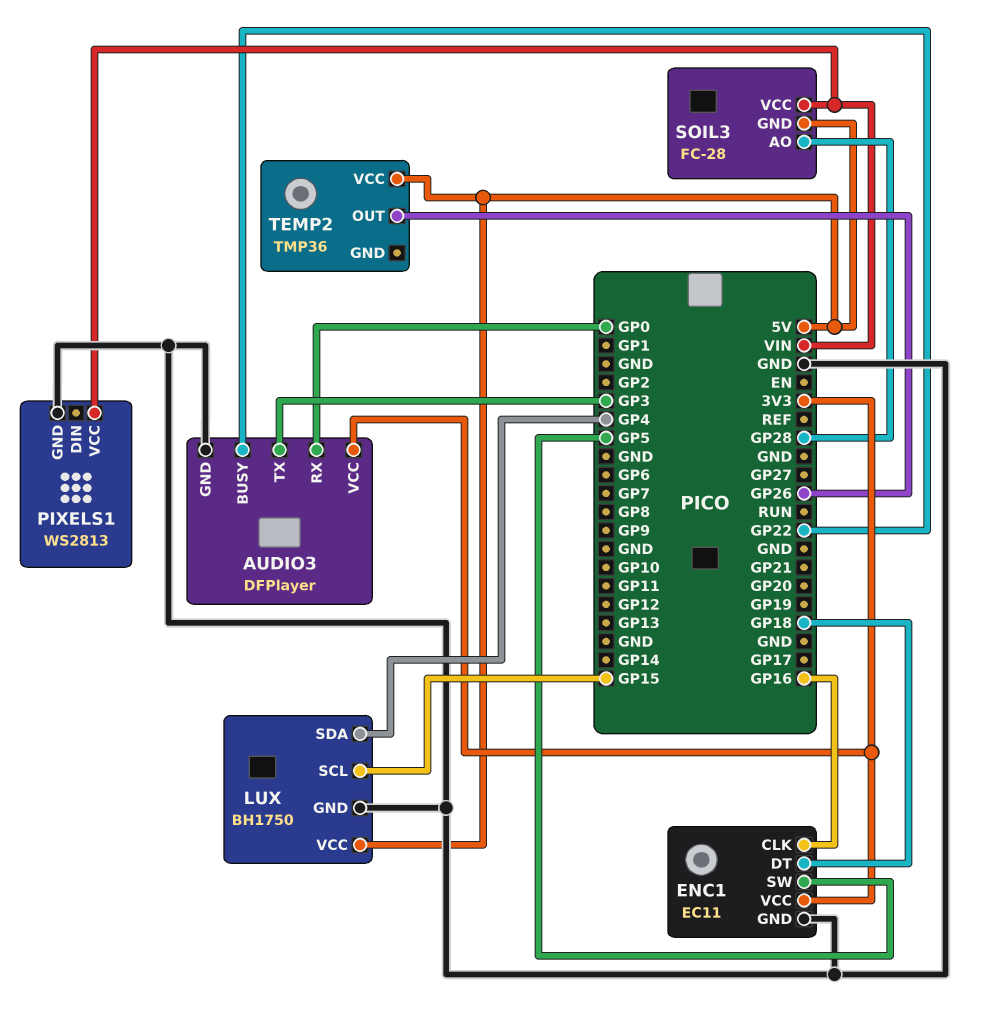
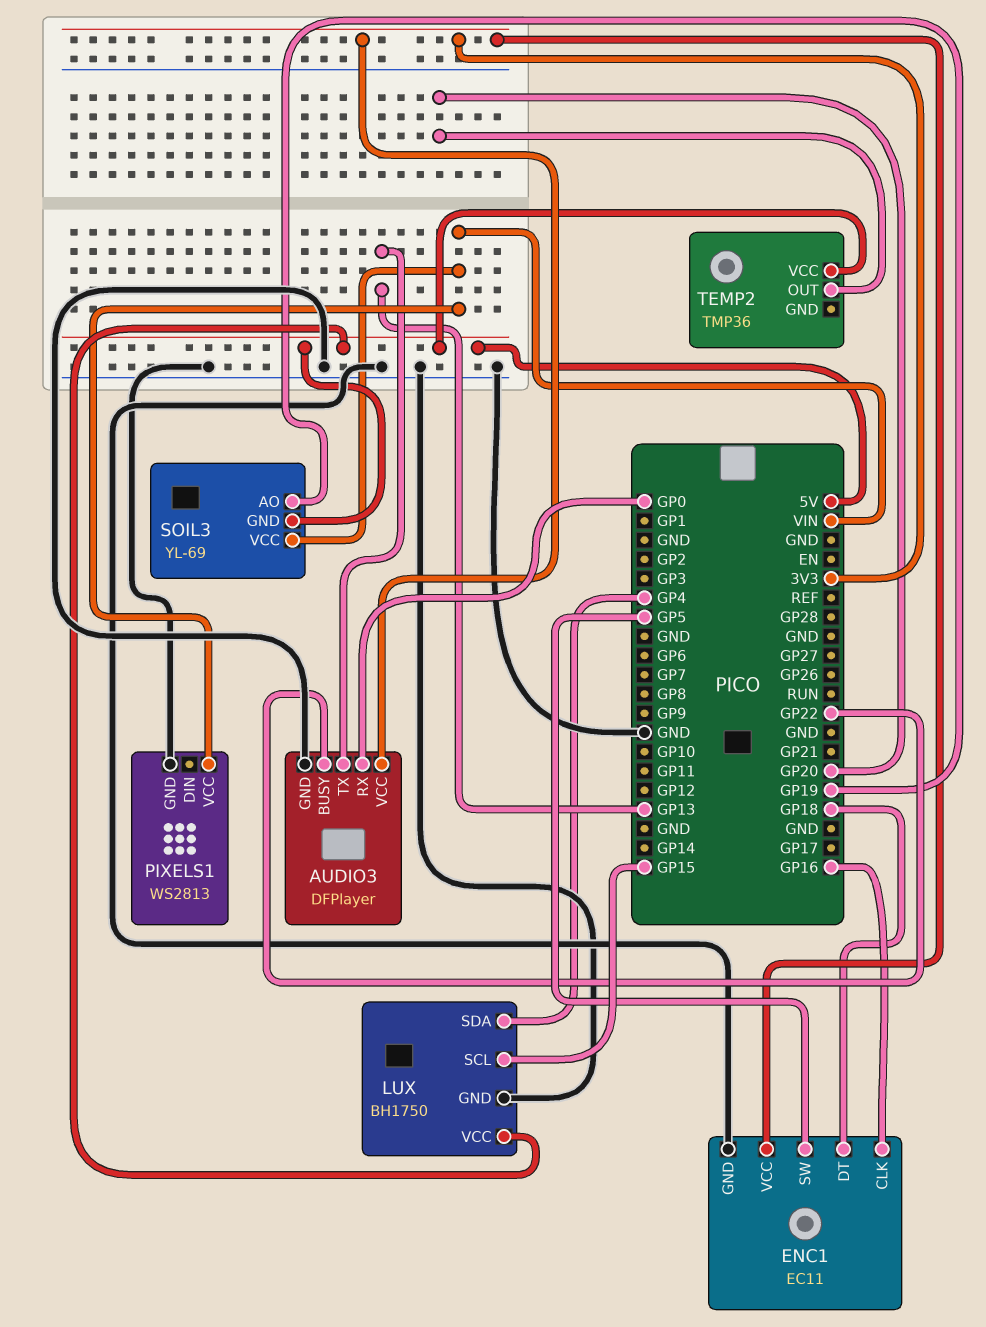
AUDIO3 pin TX: GP3 -> GP13
SOIL3: FC-28 -> YL-69
SOIL3 pin AO: GP28 -> GP19
TEMP2 pin OUT: GP26 -> GP20

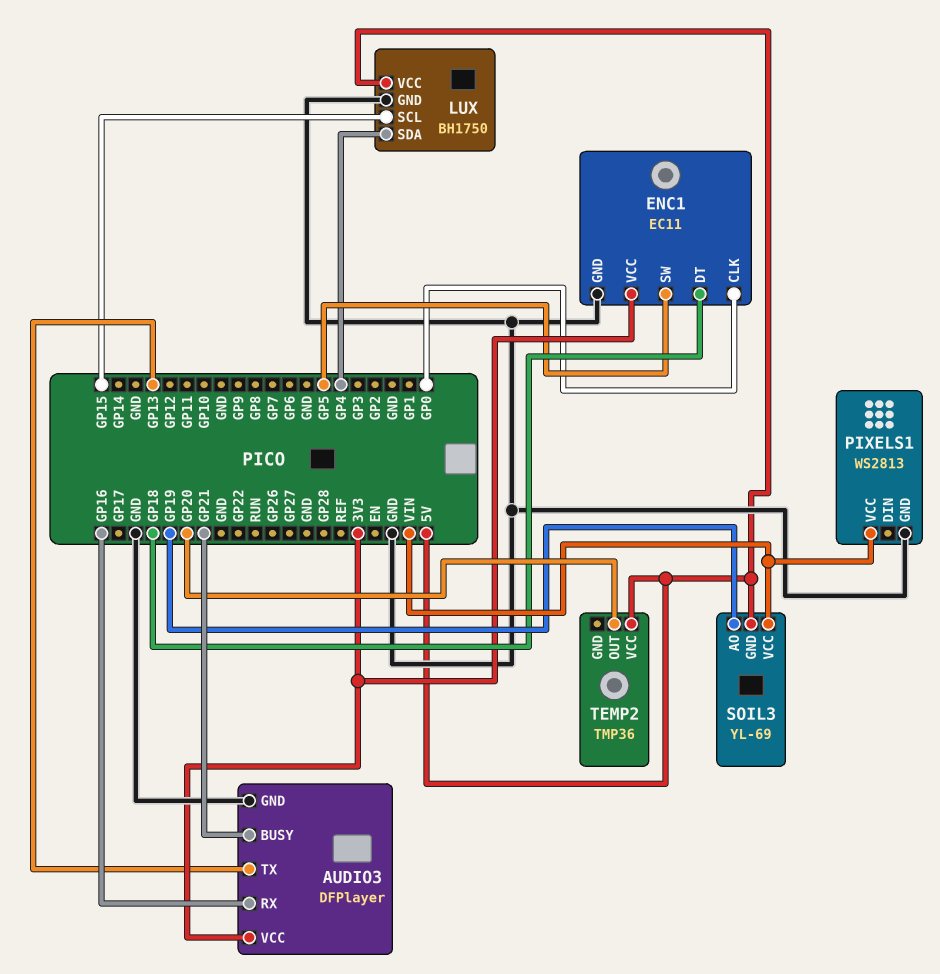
AUDIO3 pin BUSY: GP22 -> GP21
AUDIO3 pin RX: GP0 -> GP16
ENC1 pin CLK: GP16 -> GP0

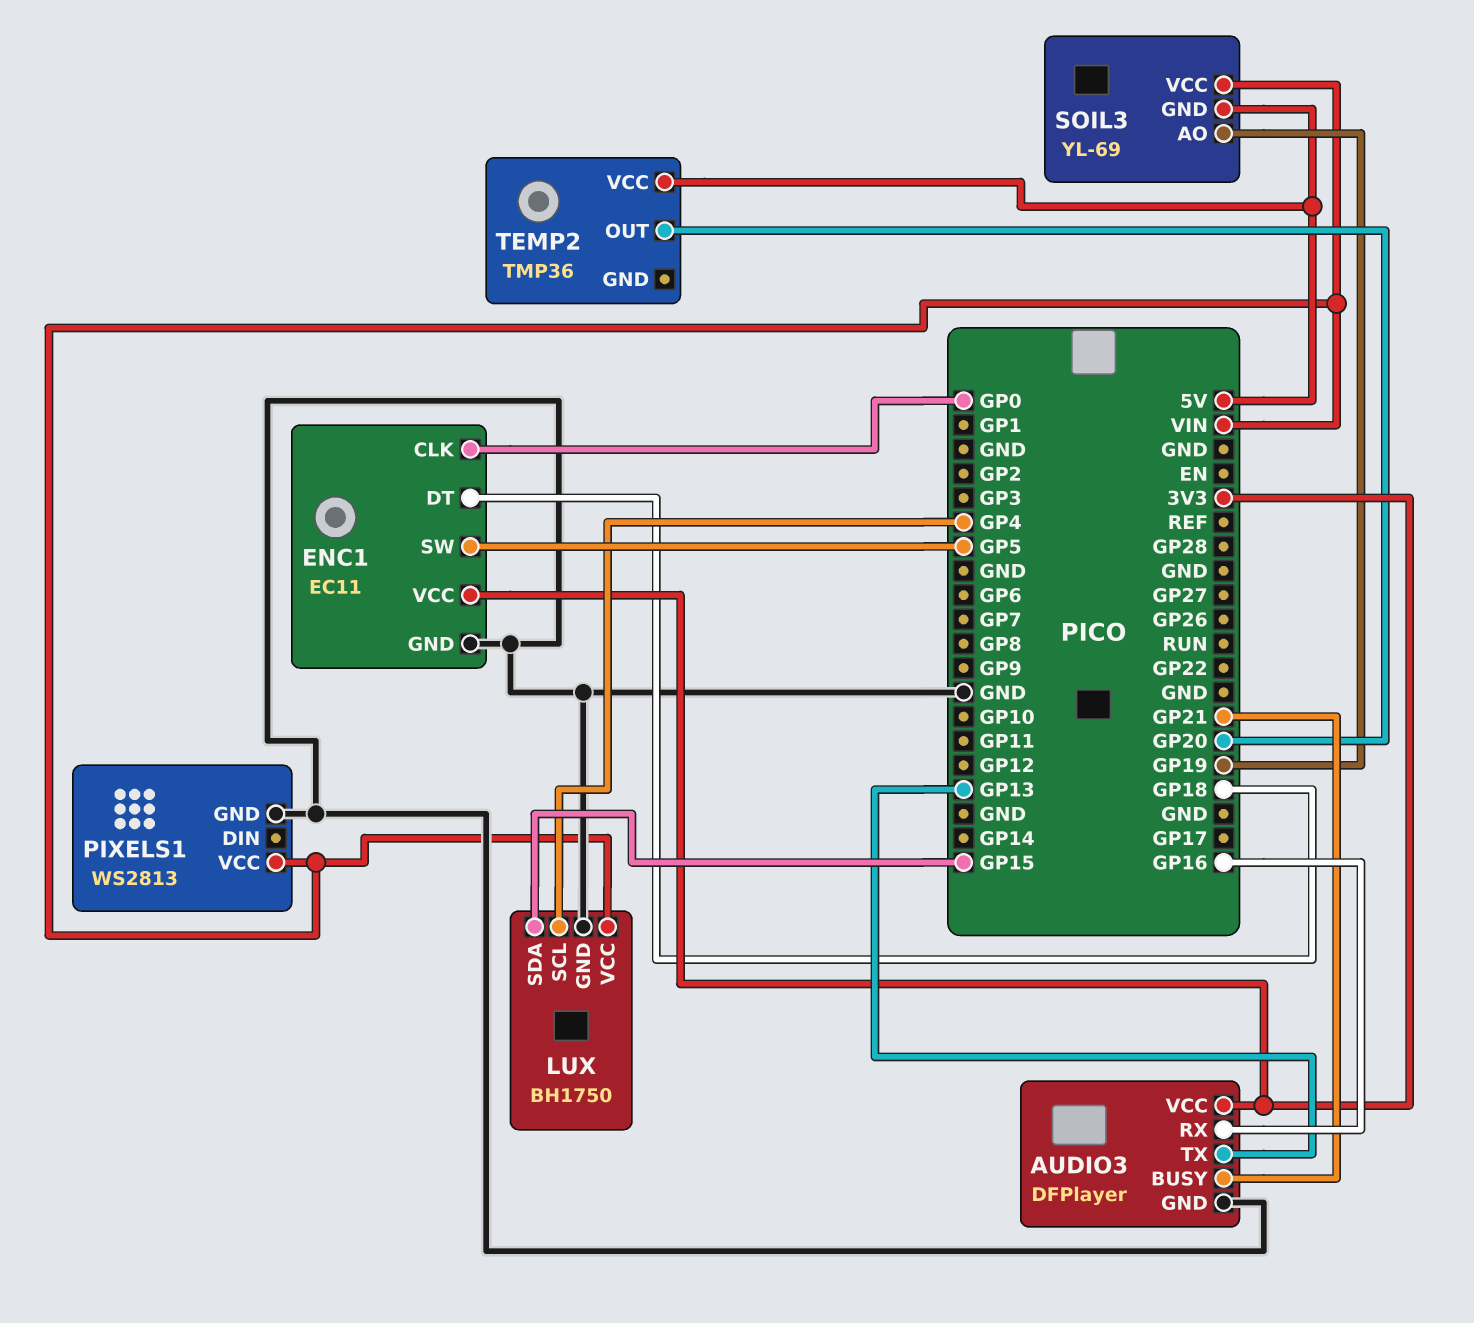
LUX pin SCL: GP15 -> GP4
LUX pin SDA: GP4 -> GP15
LUX pin VCC: 5V -> VIN

